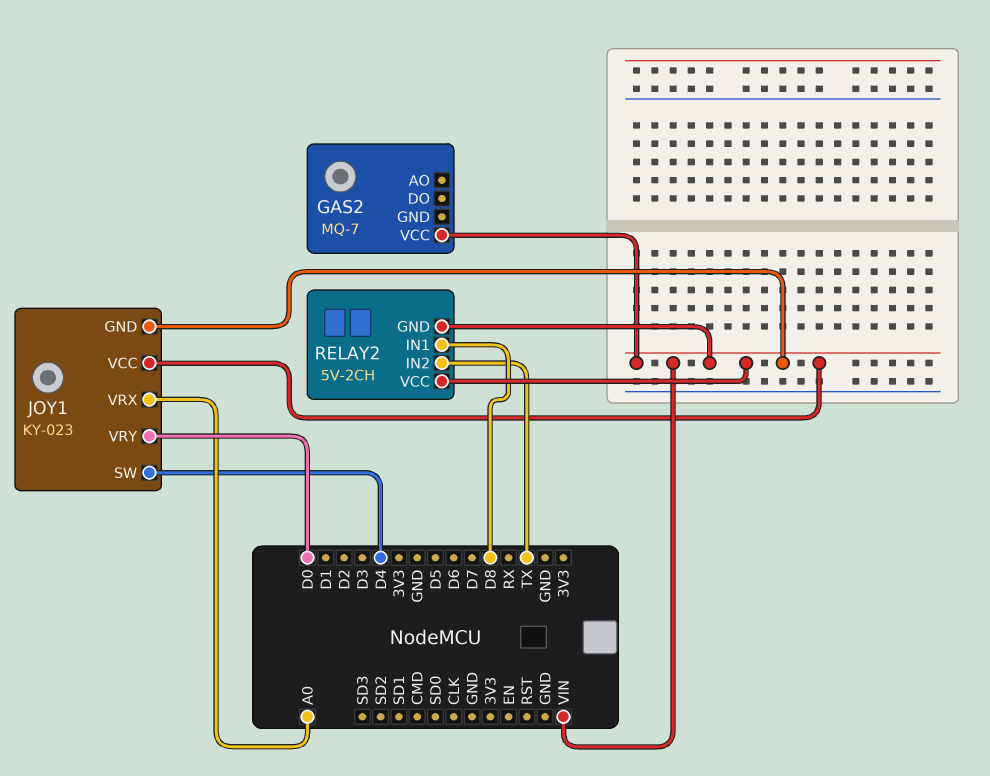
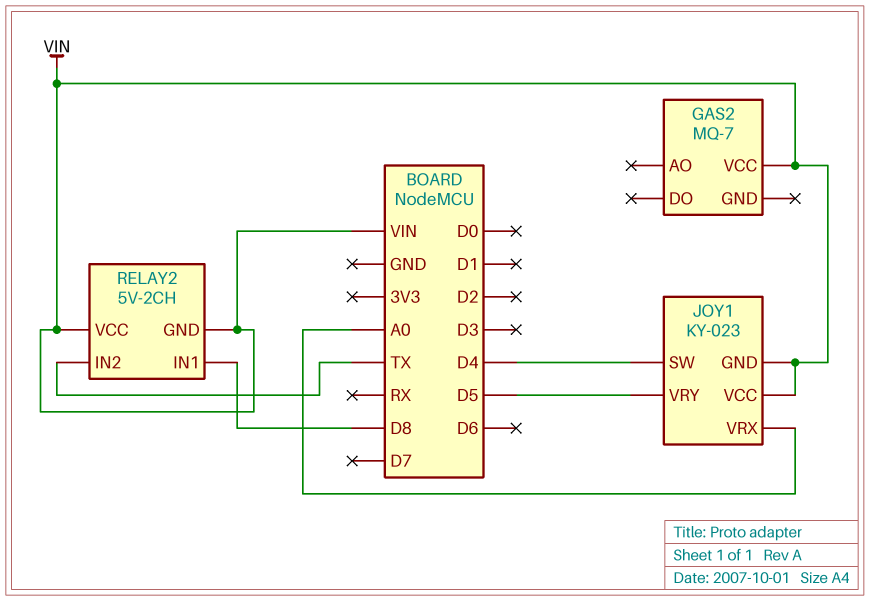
JOY1 pin VRY: D0 -> D5

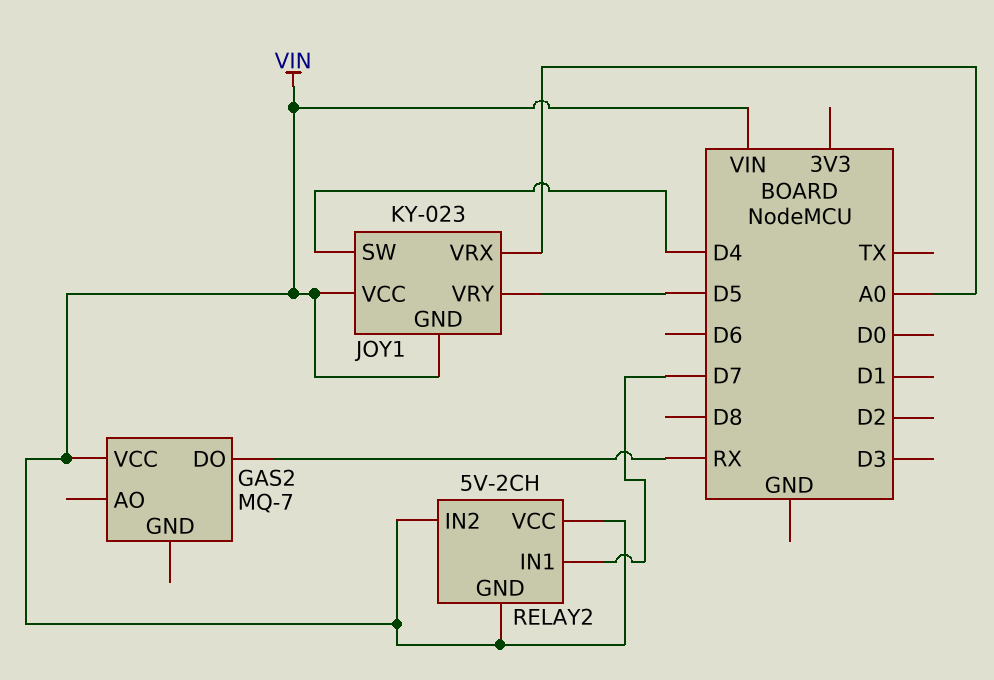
GAS2 pin DO: none -> RX
RELAY2 pin IN1: D8 -> D7
RELAY2 pin IN2: TX -> VIN

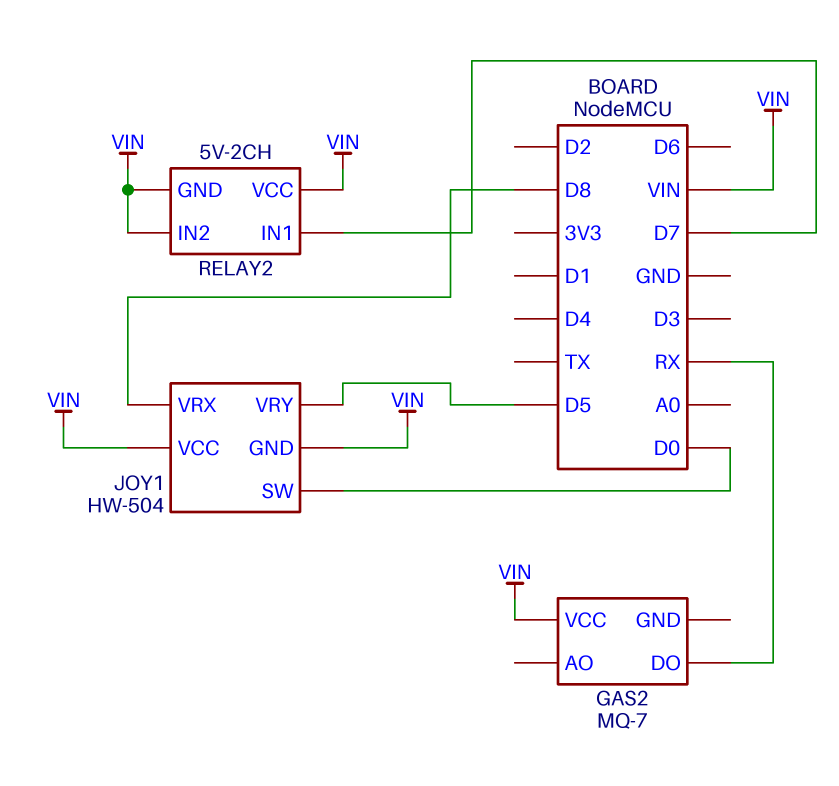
JOY1: KY-023 -> HW-504
JOY1 pin SW: D4 -> D0
JOY1 pin VRX: A0 -> D8

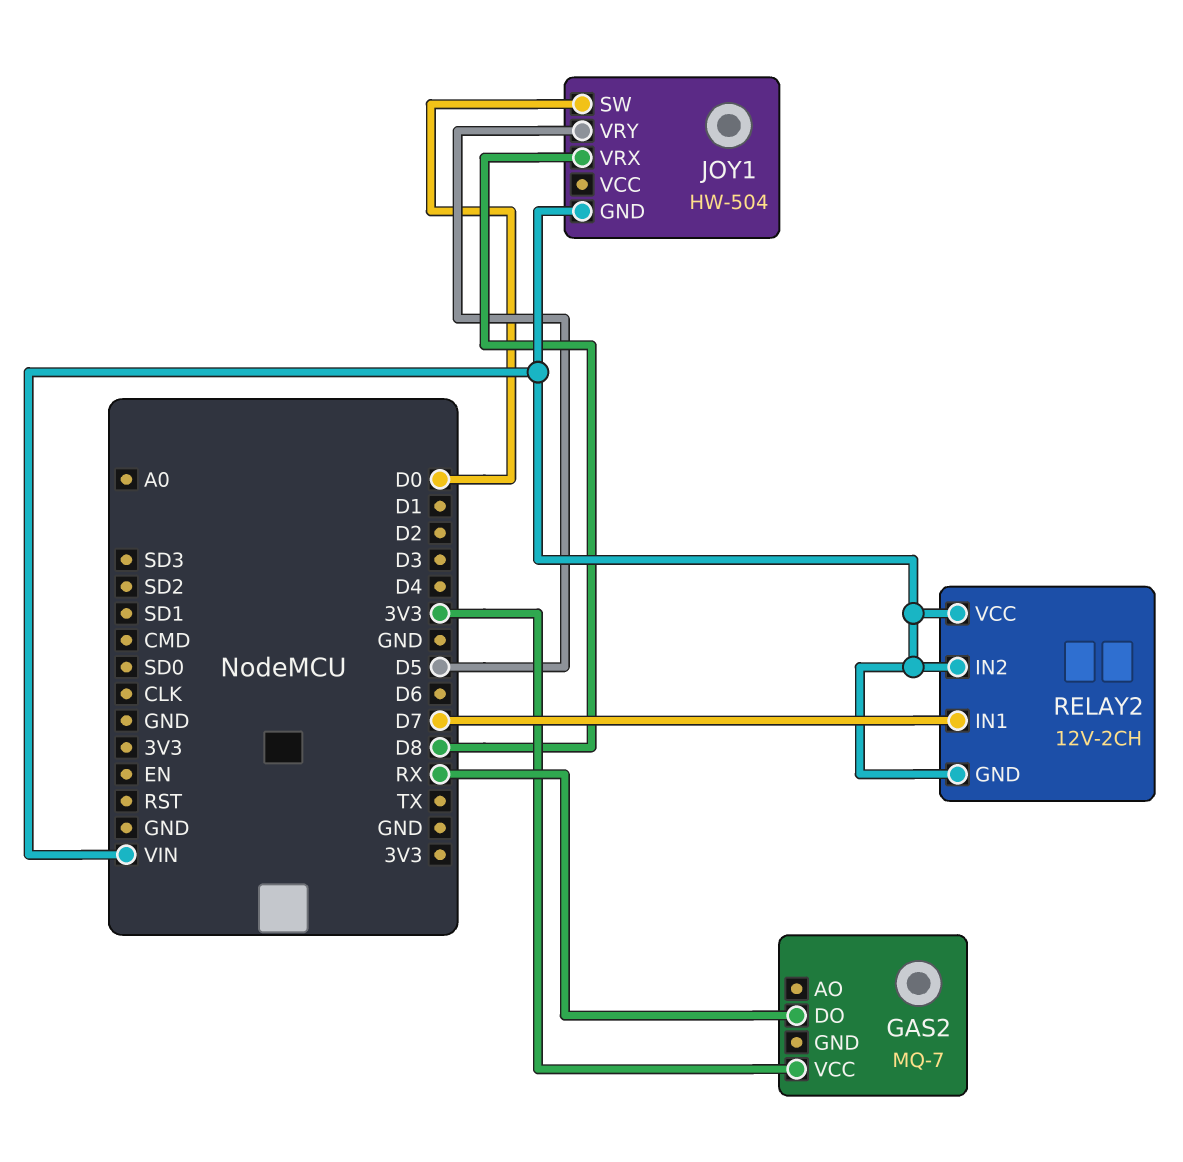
GAS2 pin VCC: VIN -> 3V3
JOY1 pin VCC: VIN -> none
RELAY2: 5V-2CH -> 12V-2CH

